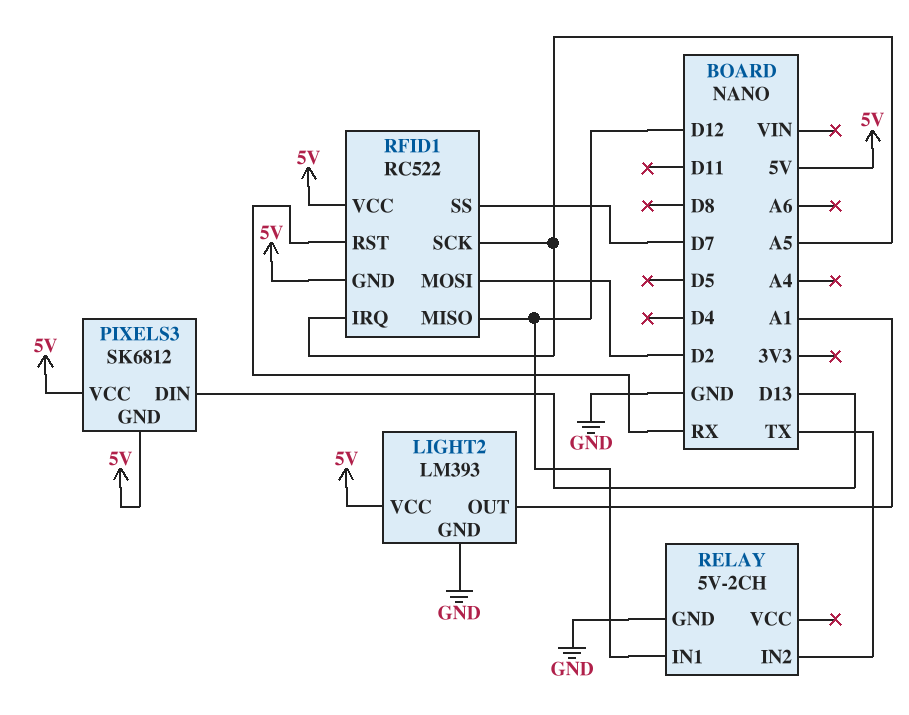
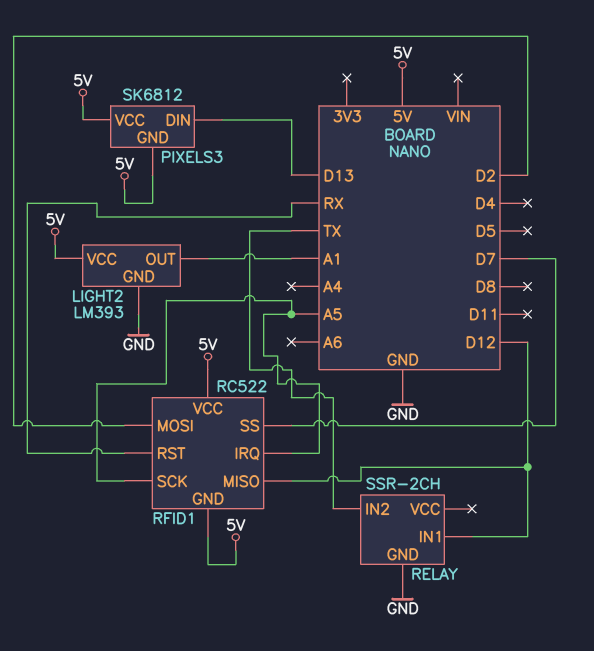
RELAY: 5V-2CH -> SSR-2CH

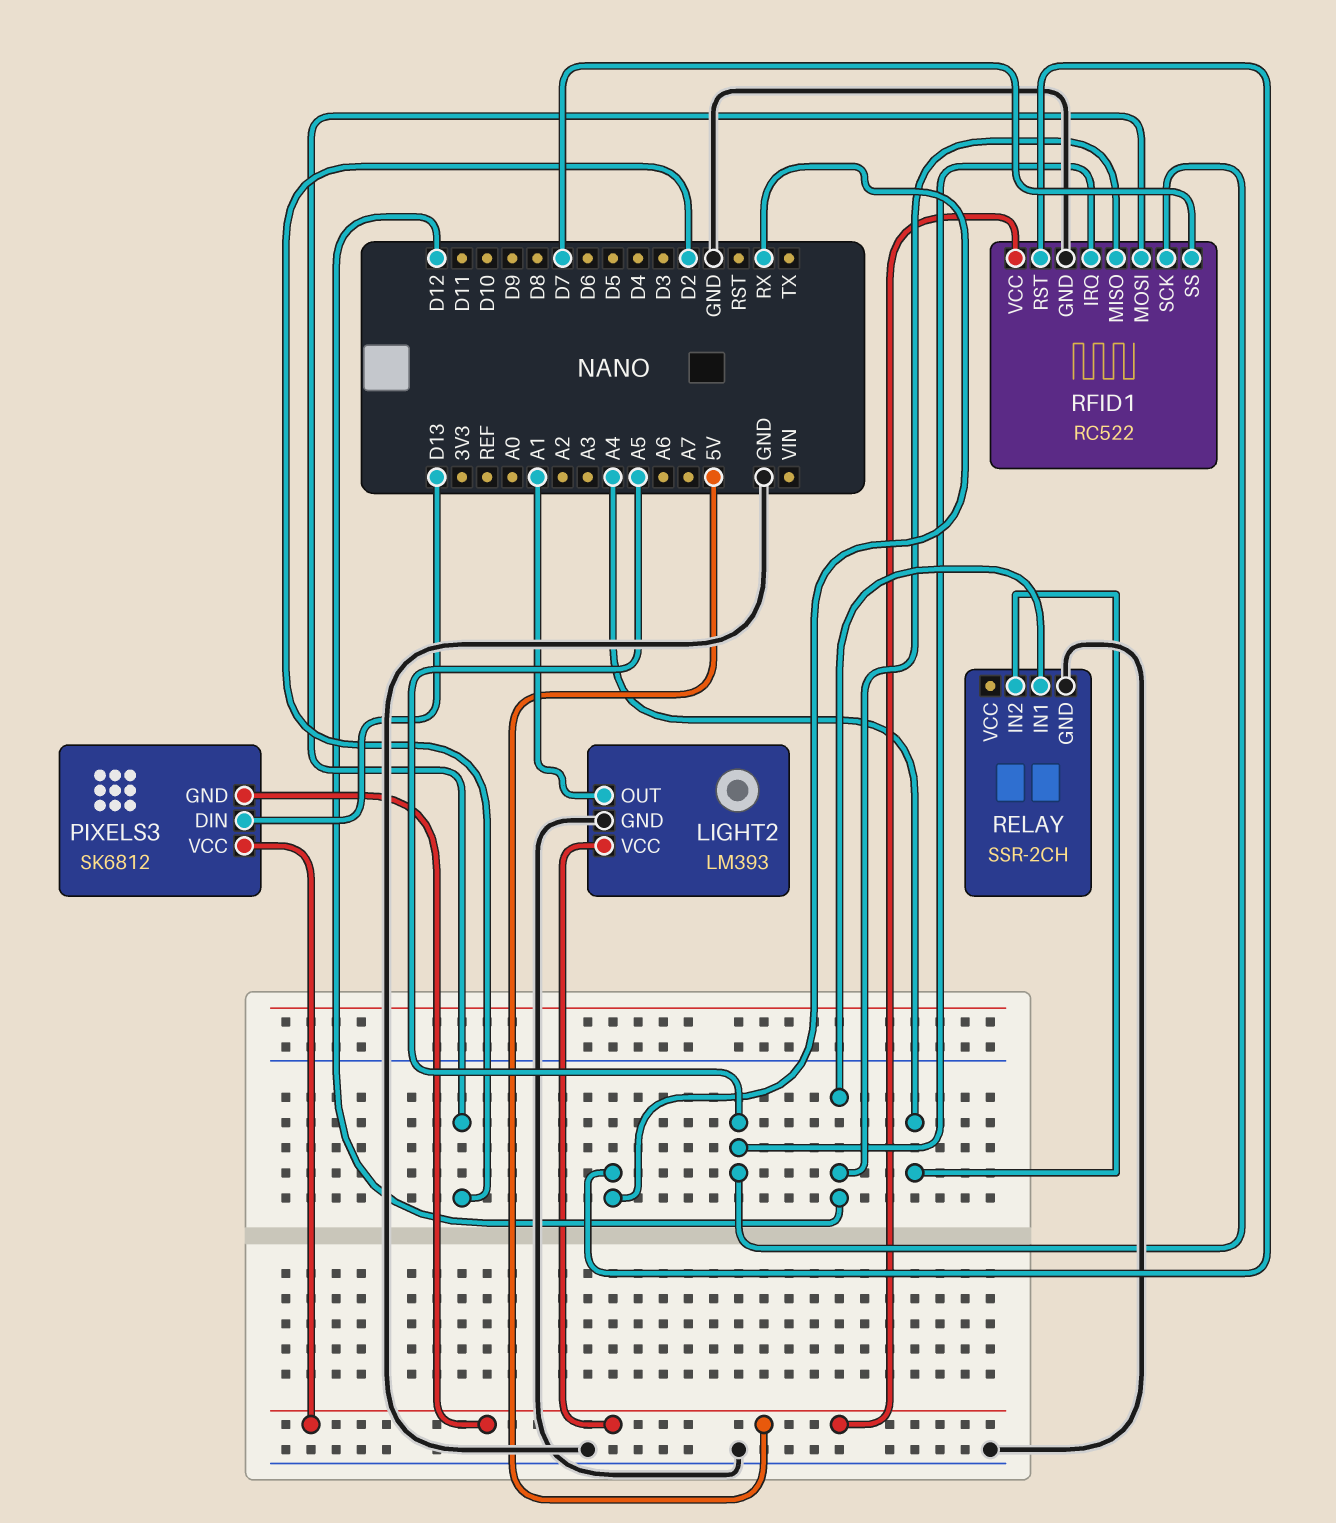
RELAY pin IN2: TX -> A4
RFID1 pin GND: 5V -> GND

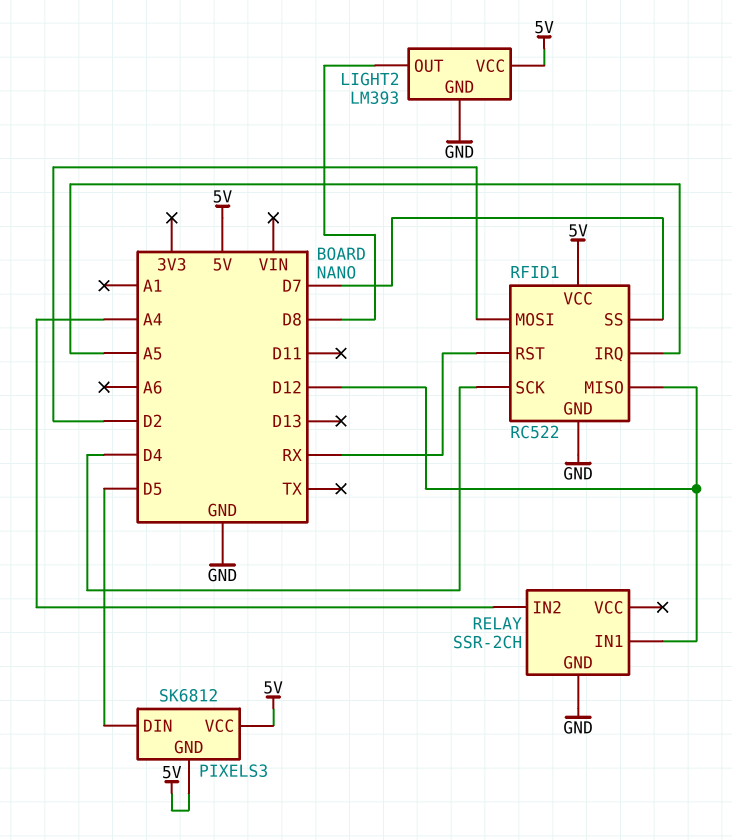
LIGHT2 pin OUT: A1 -> D8
PIXELS3 pin DIN: D13 -> D5
RFID1 pin SCK: A5 -> D4

